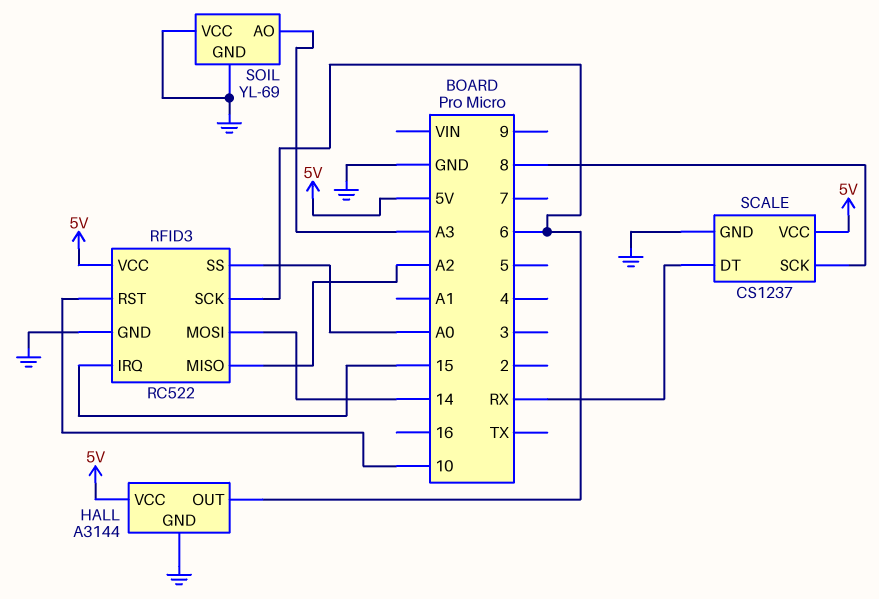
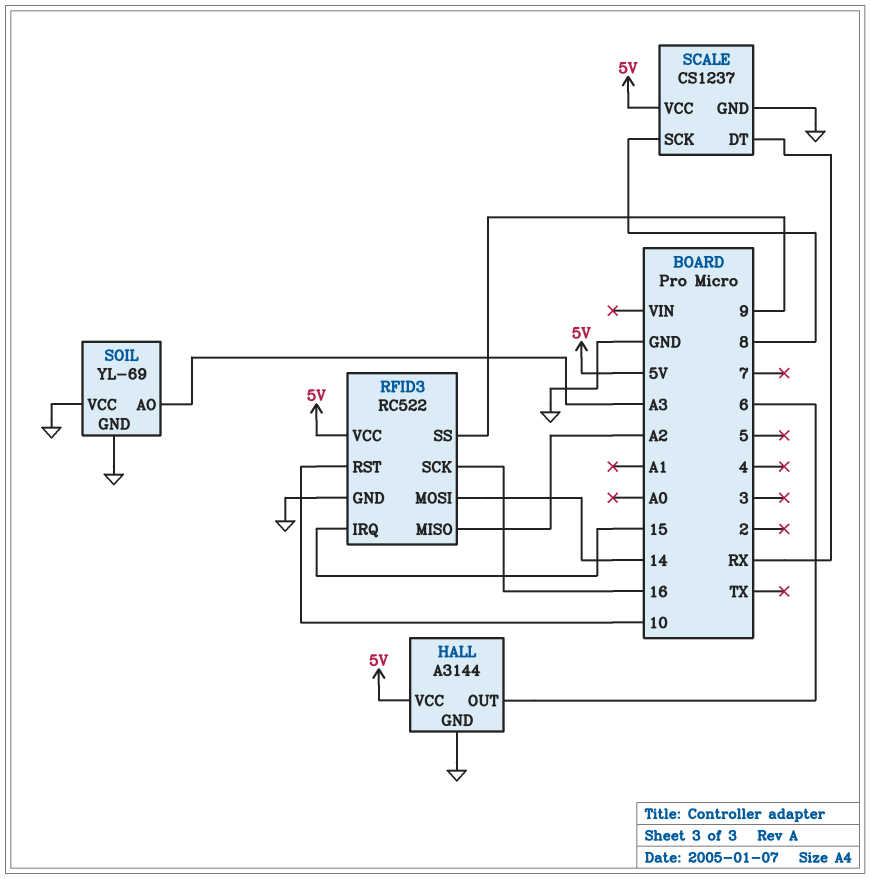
RFID3 pin SCK: 6 -> 16
RFID3 pin SS: A0 -> 9

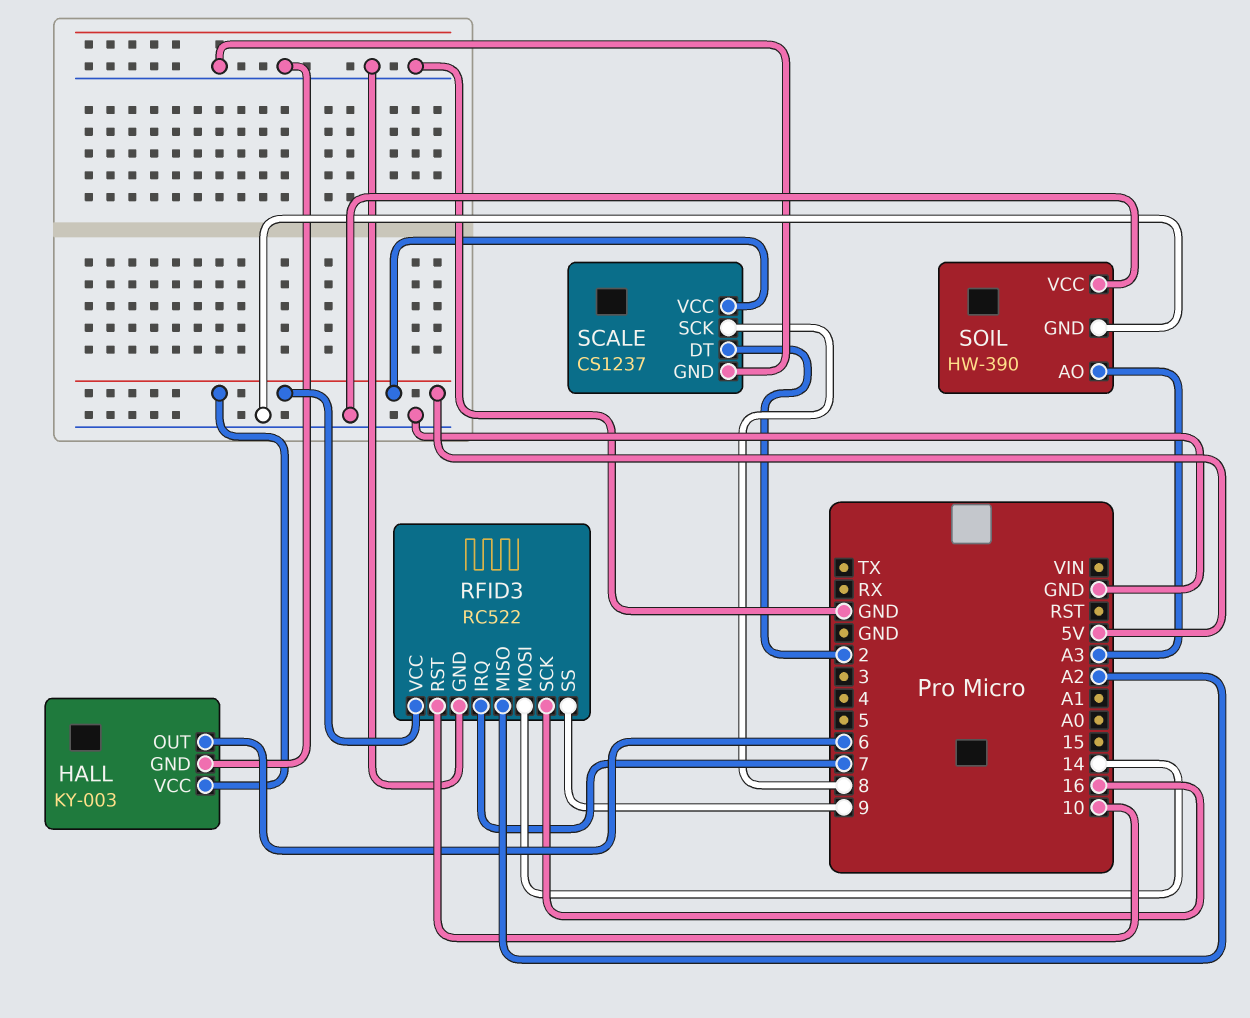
HALL: A3144 -> KY-003
RFID3 pin IRQ: 15 -> 7
SCALE pin DT: RX -> 2
SOIL: YL-69 -> HW-390

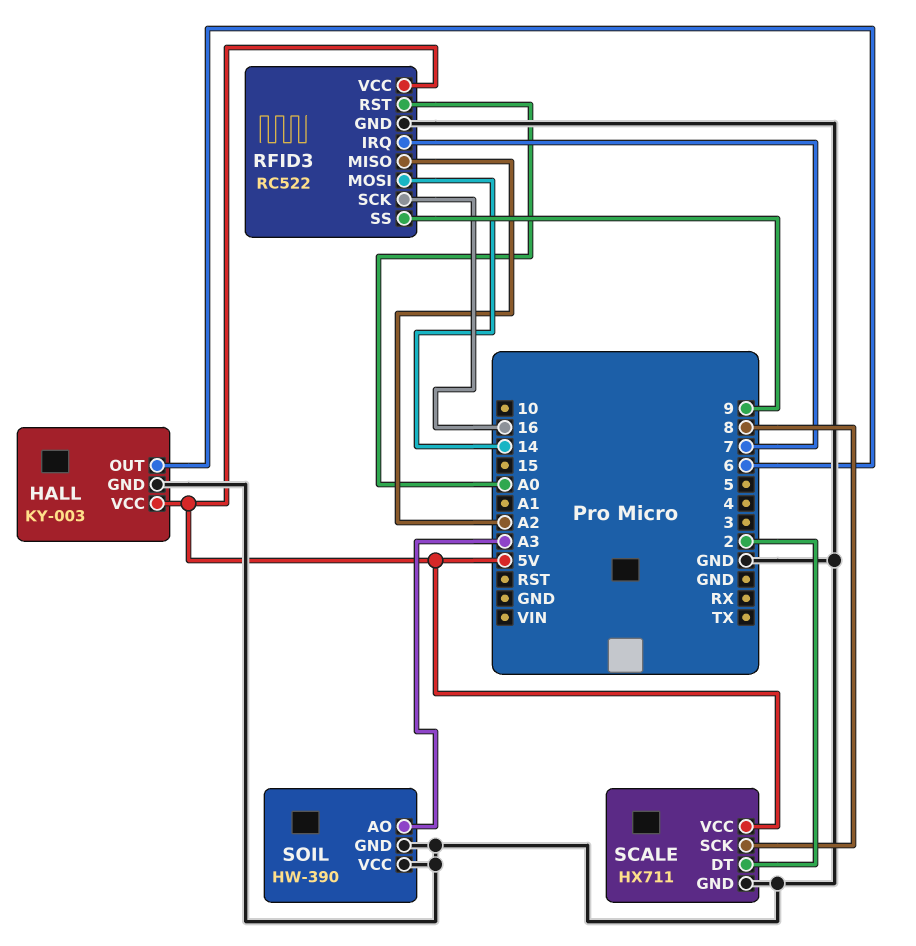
RFID3 pin RST: 10 -> A0
SCALE: CS1237 -> HX711

